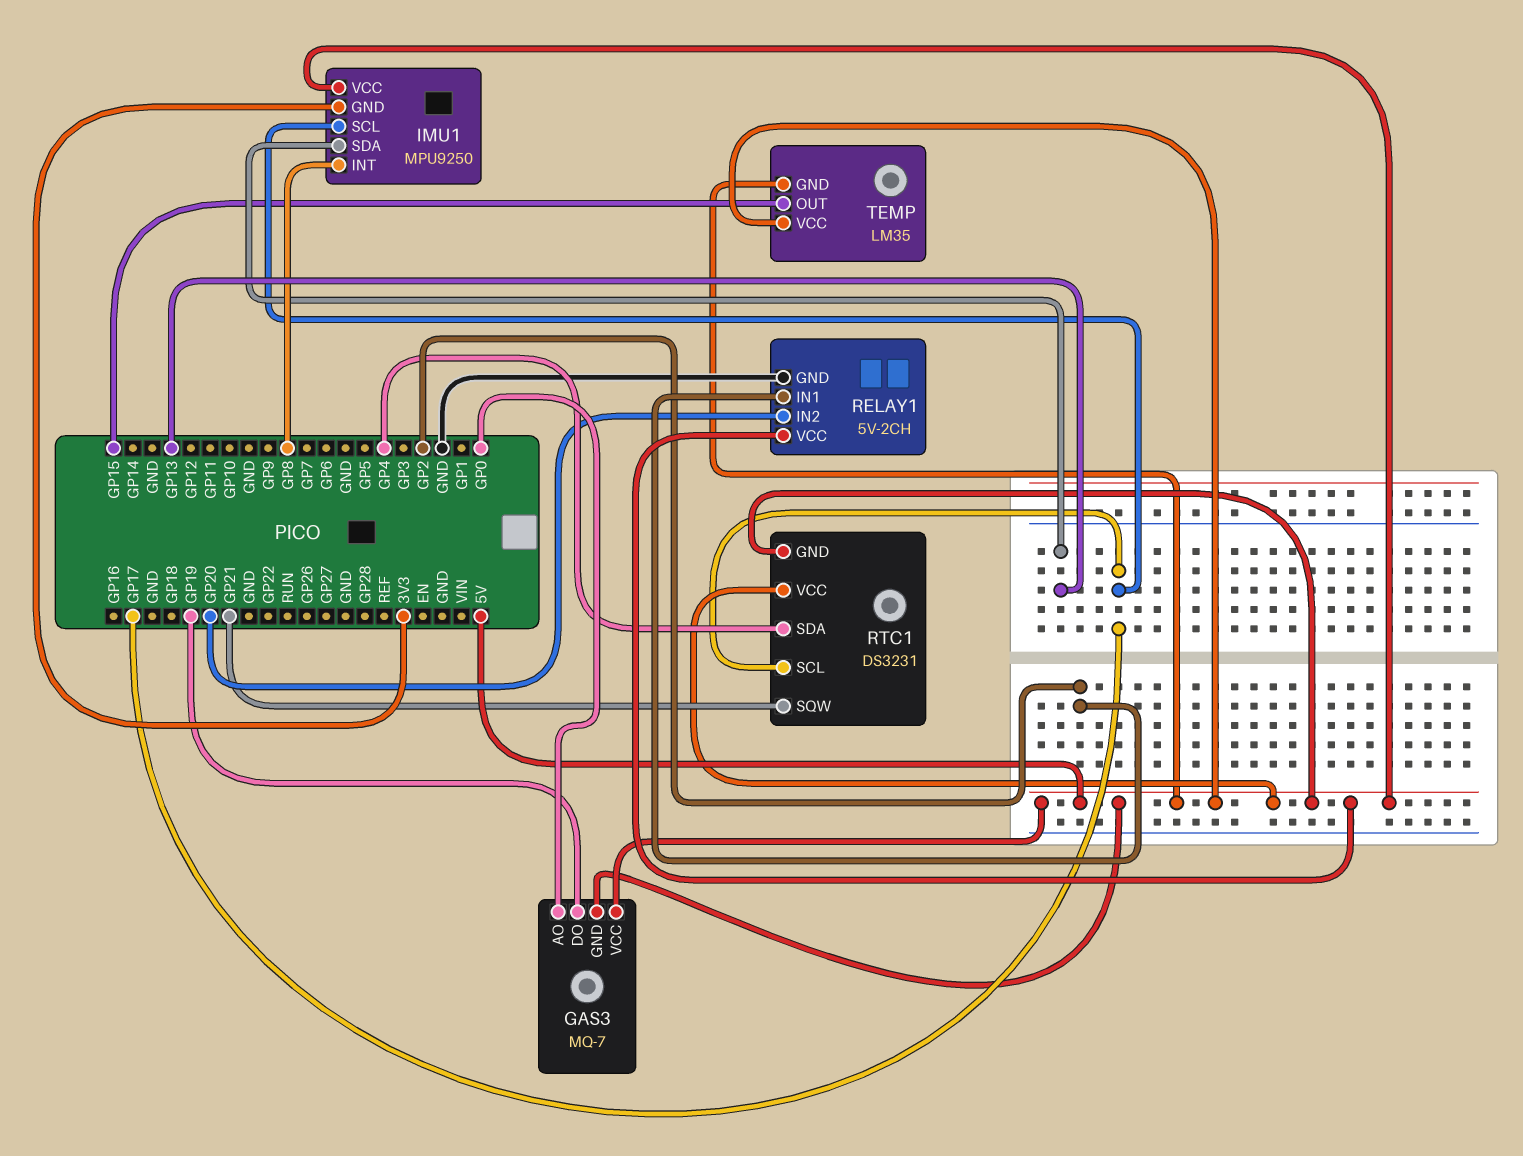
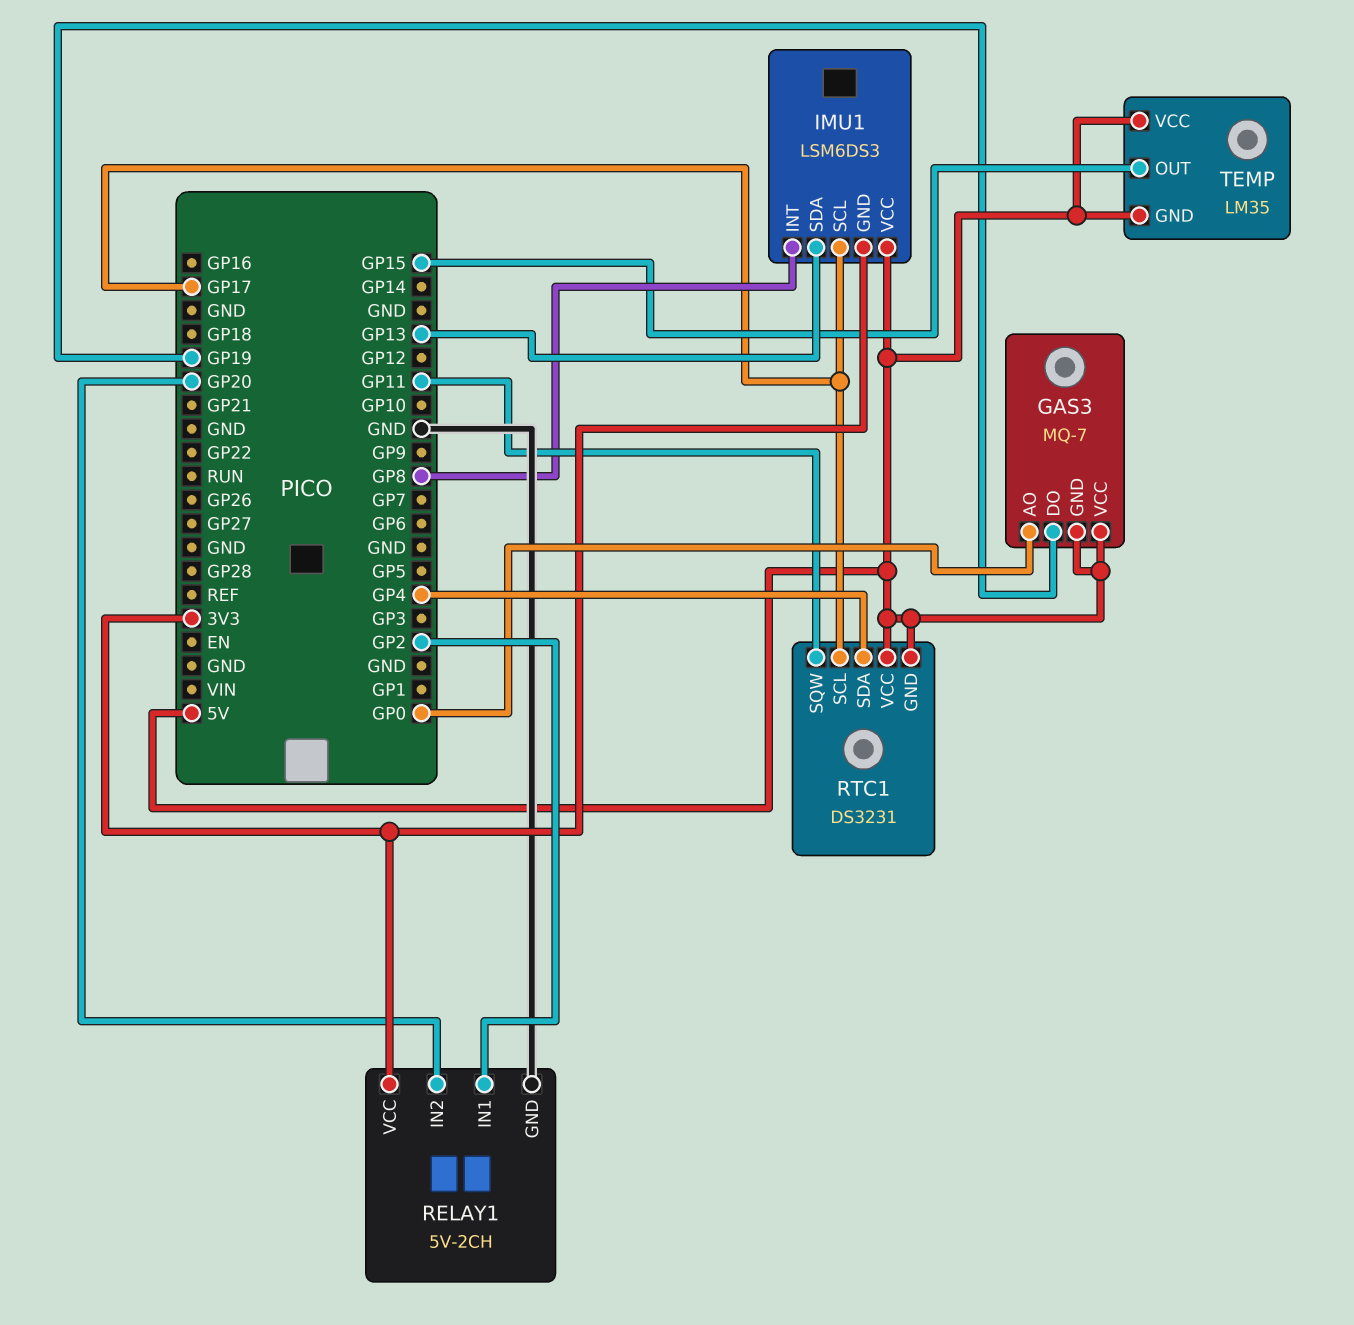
IMU1: MPU9250 -> LSM6DS3
RELAY1 pin VCC: 5V -> 3V3
RTC1 pin SQW: GP21 -> GP11

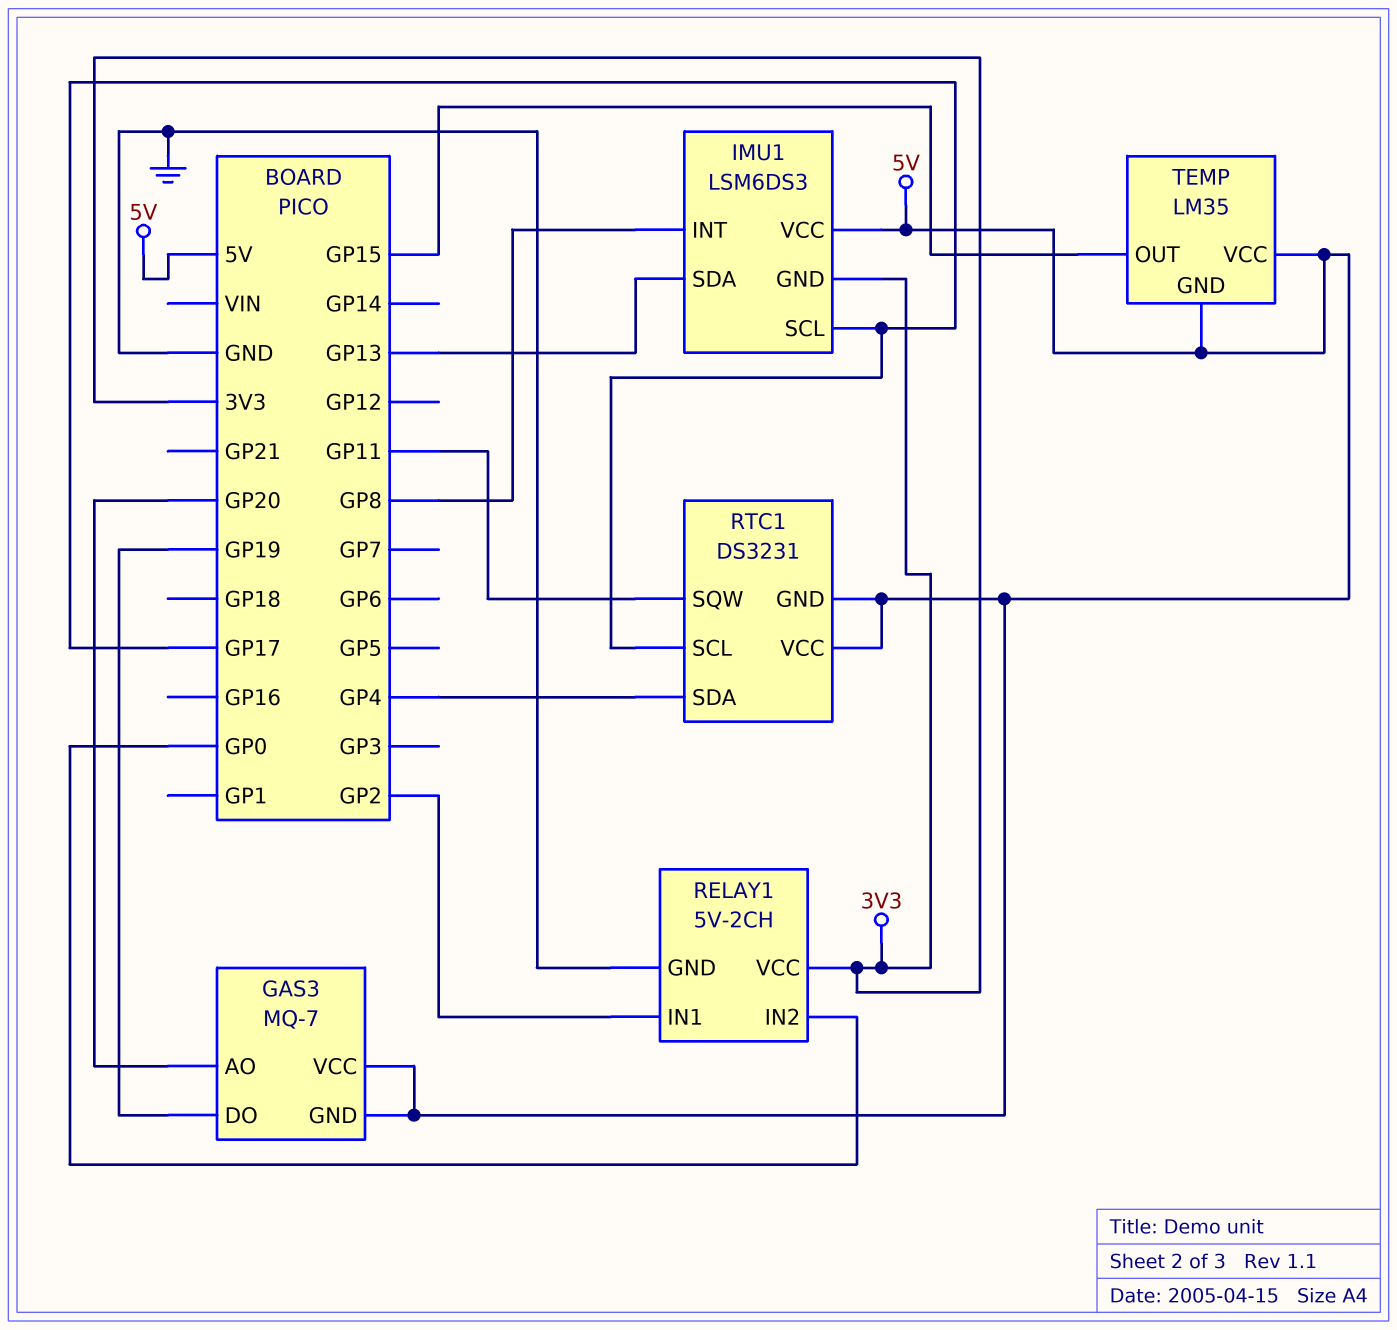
GAS3 pin AO: GP0 -> GP20
RELAY1 pin IN2: GP20 -> GP0

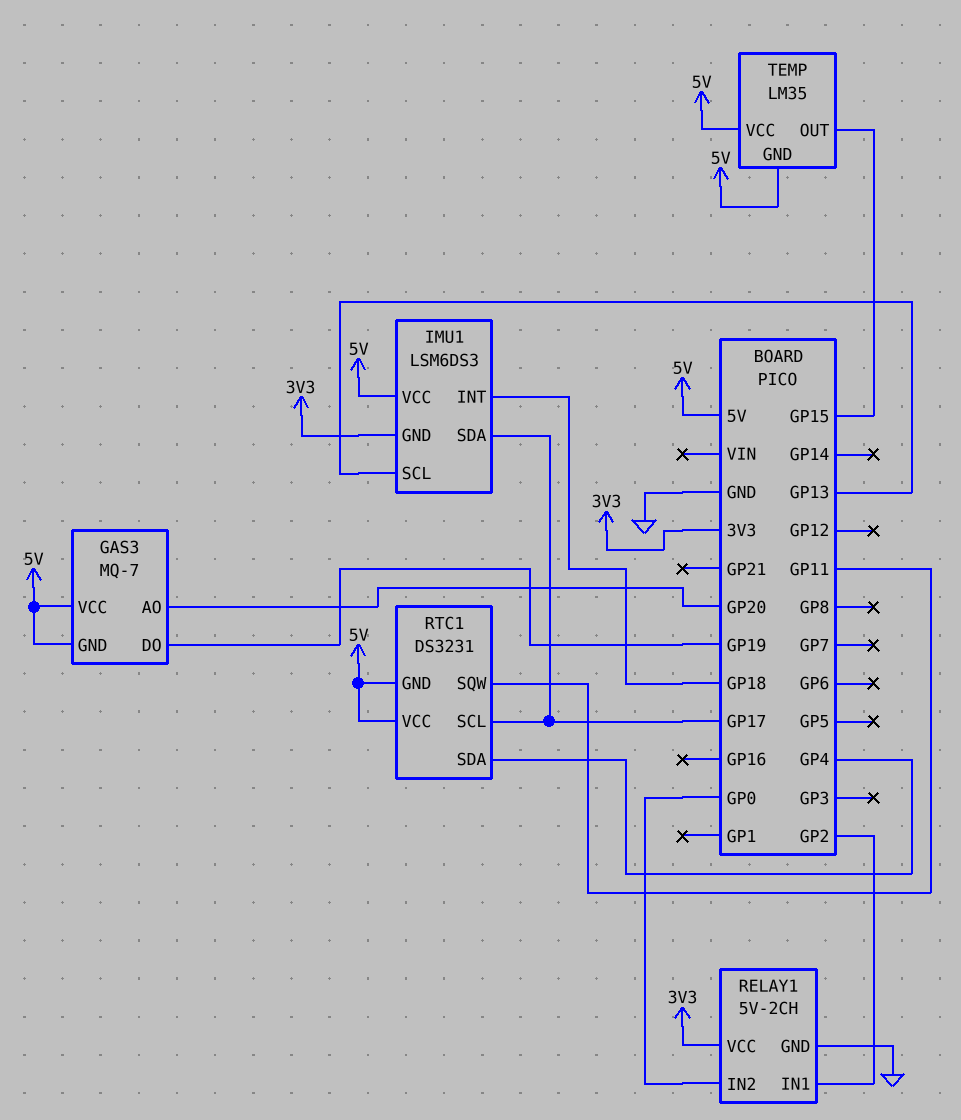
IMU1 pin INT: GP8 -> GP18
IMU1 pin SCL: GP17 -> GP13
IMU1 pin SDA: GP13 -> GP17

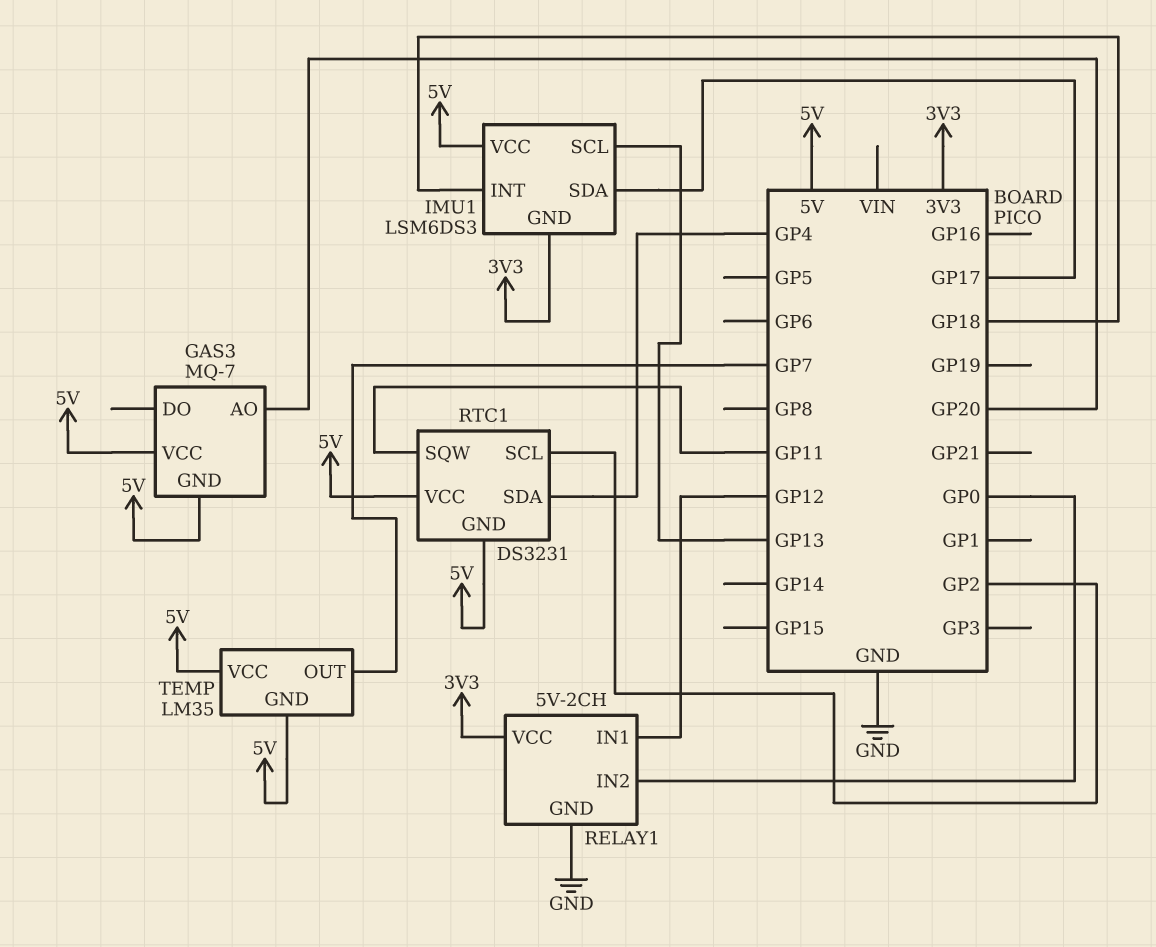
GAS3 pin DO: GP19 -> none
RELAY1 pin IN1: GP2 -> GP12
RTC1 pin SCL: GP17 -> GP2
TEMP pin OUT: GP15 -> GP7

